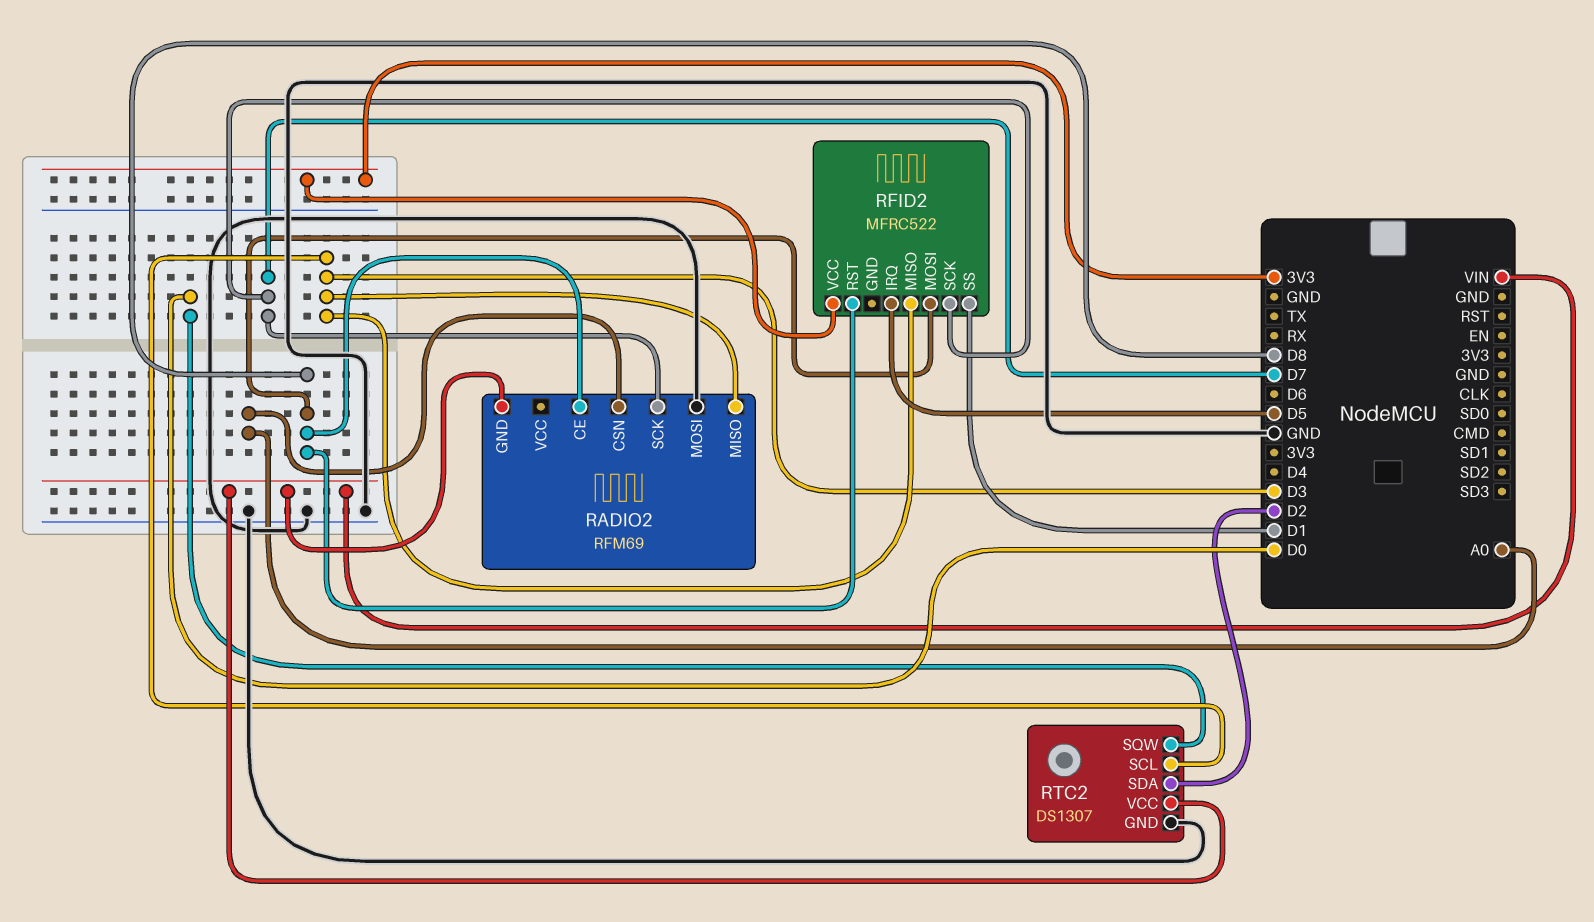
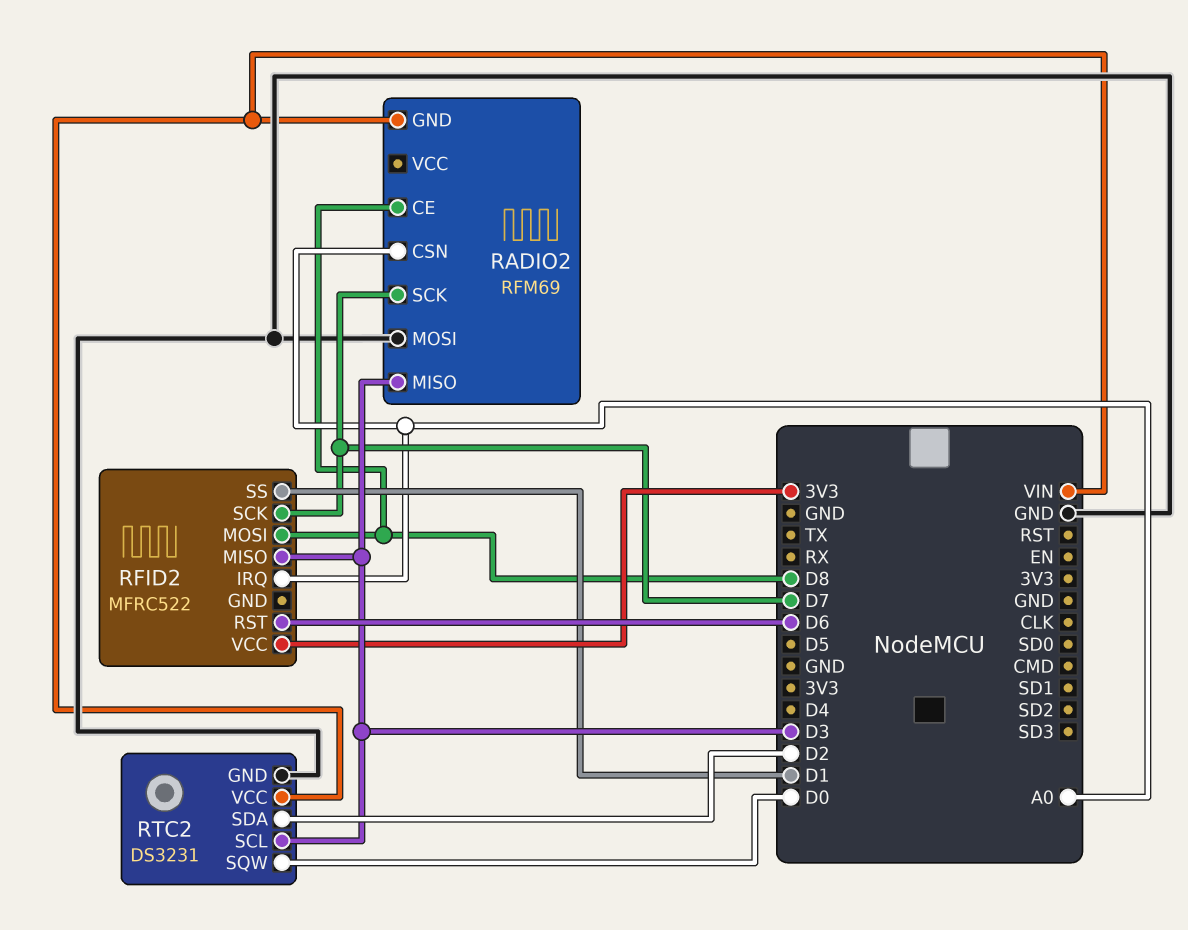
RFID2 pin IRQ: D5 -> A0
RFID2 pin RST: D8 -> D6
RTC2: DS1307 -> DS3231

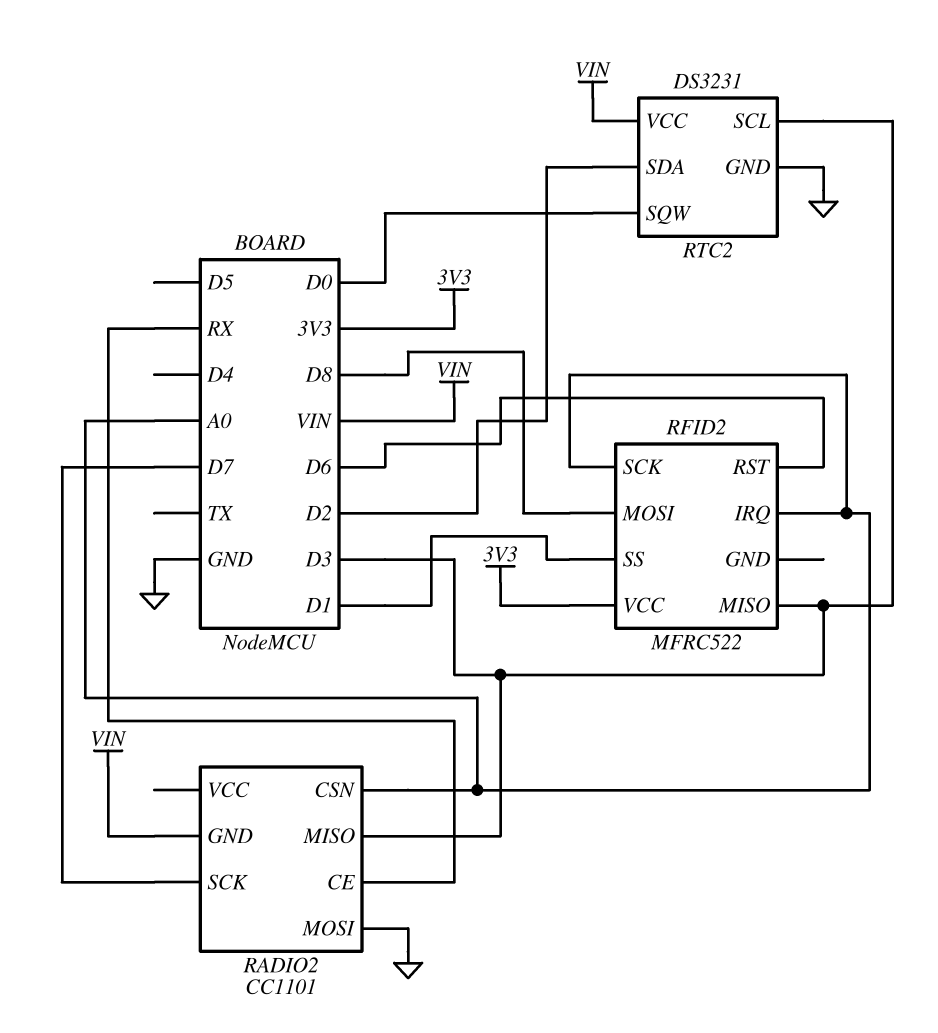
RADIO2: RFM69 -> CC1101
RADIO2 pin CE: D8 -> RX
RFID2 pin SCK: D7 -> A0

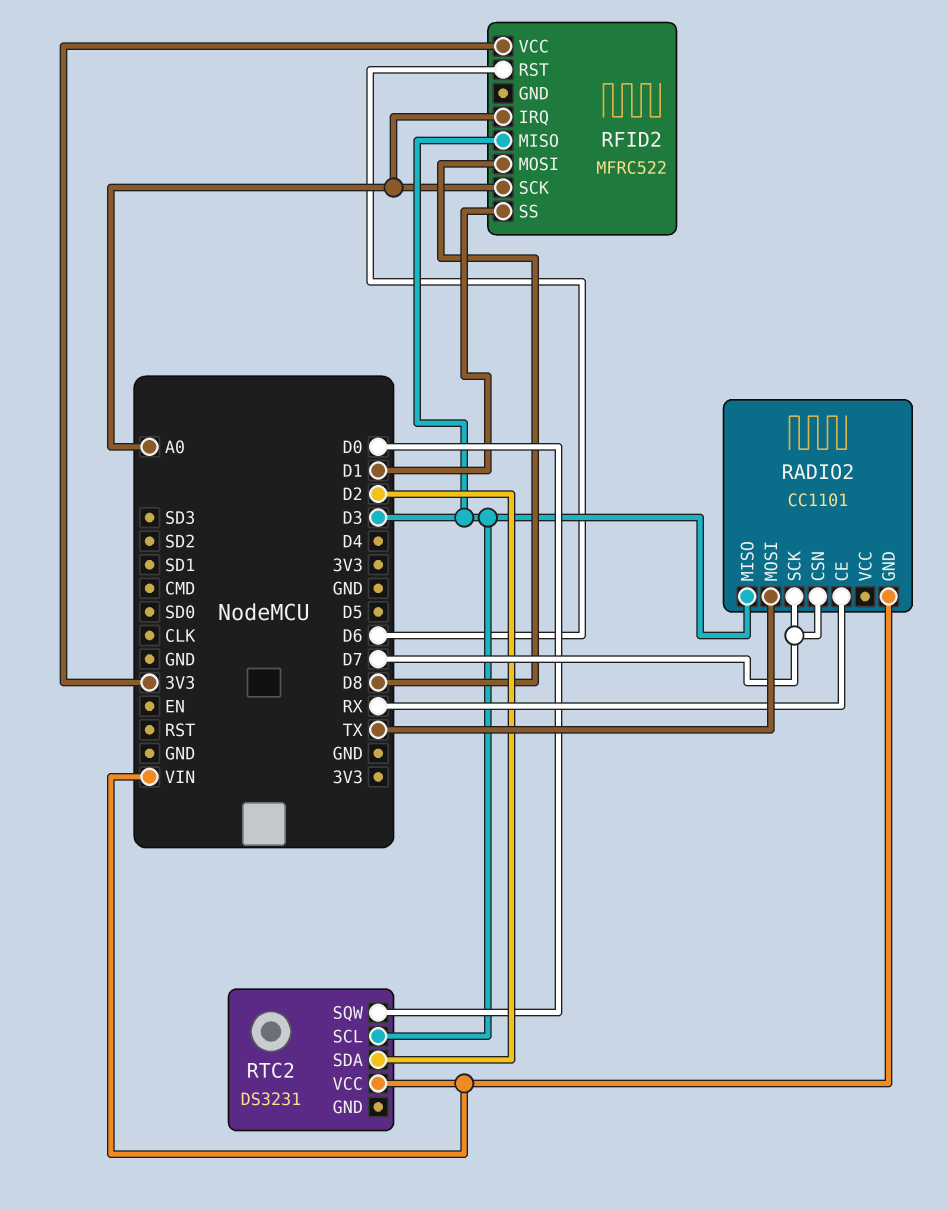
RADIO2 pin CSN: A0 -> D7
RADIO2 pin MOSI: GND -> TX
RTC2 pin GND: GND -> none

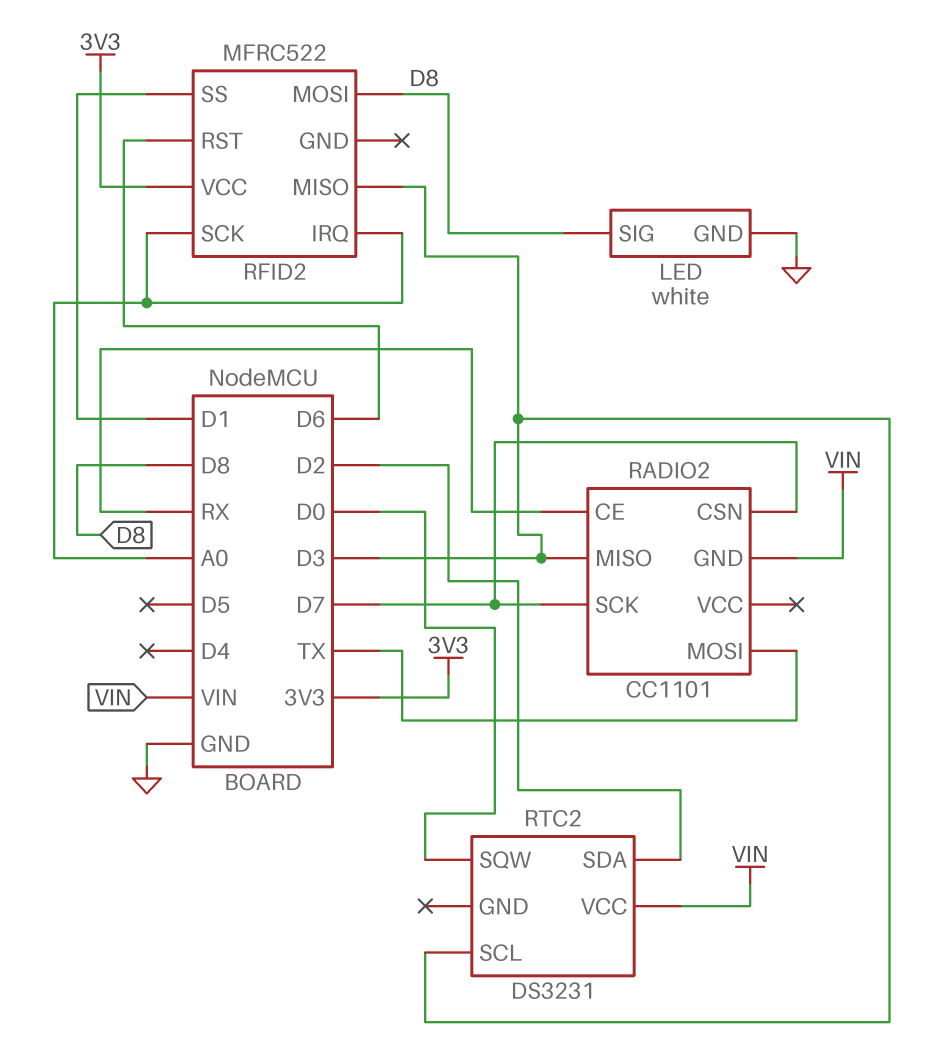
LED: none -> white
LED pin GND: none -> GND
LED pin SIG: none -> D8

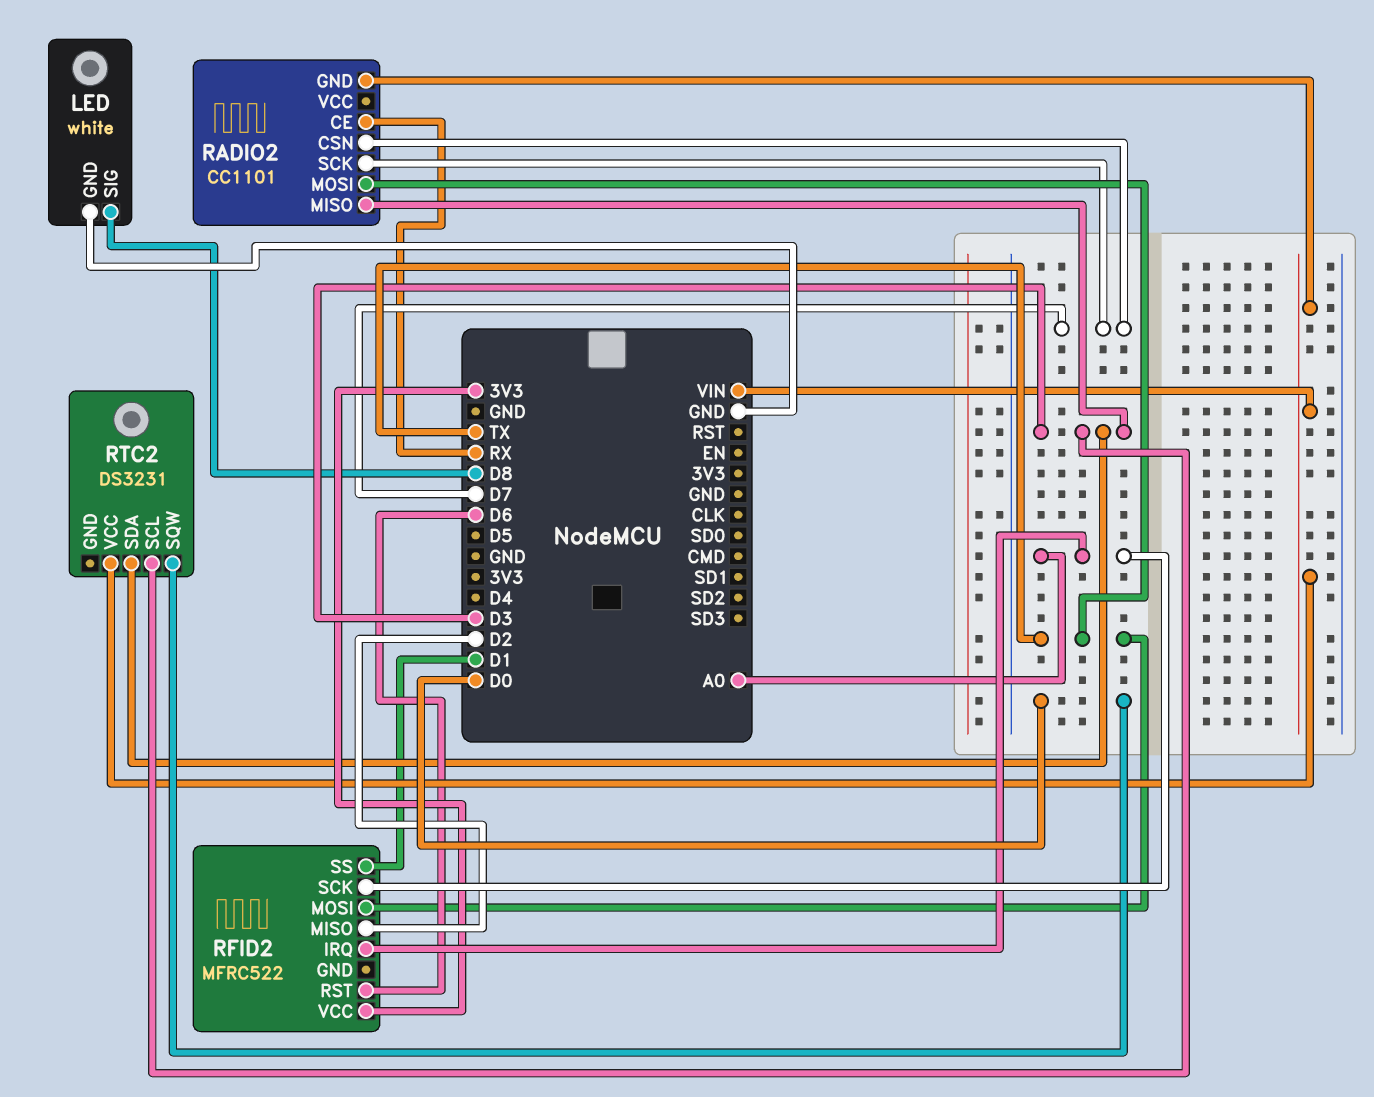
RFID2 pin MISO: D3 -> D2
RFID2 pin MOSI: D8 -> TX
RTC2 pin SDA: D2 -> D3

